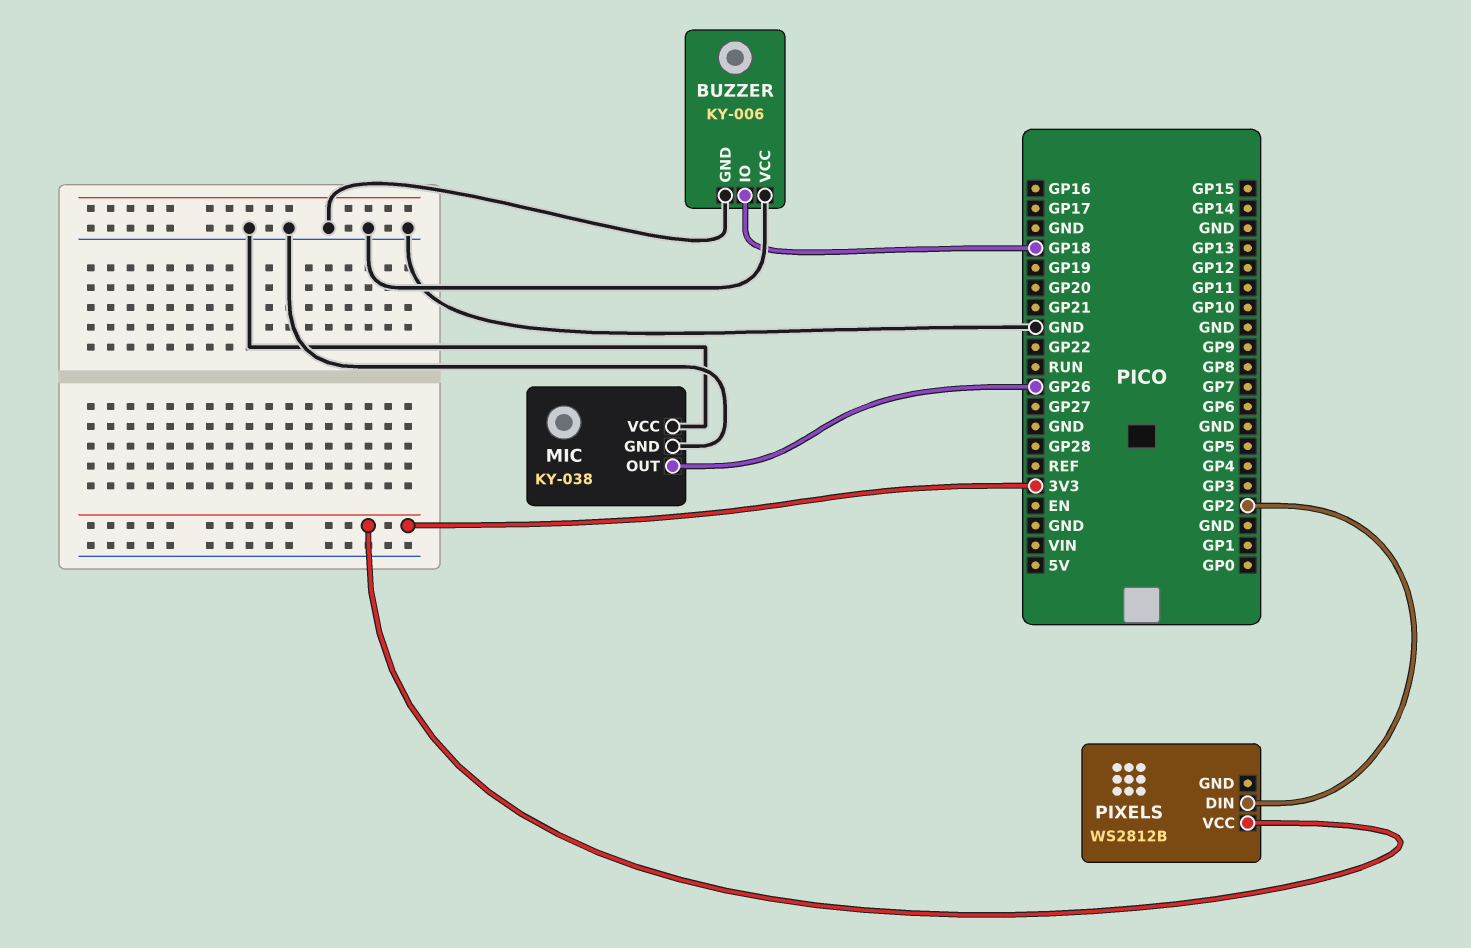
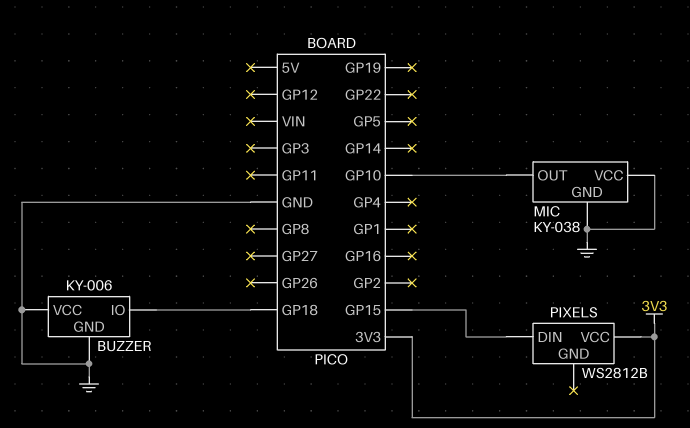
MIC pin OUT: GP26 -> GP10
PIXELS pin DIN: GP2 -> GP15

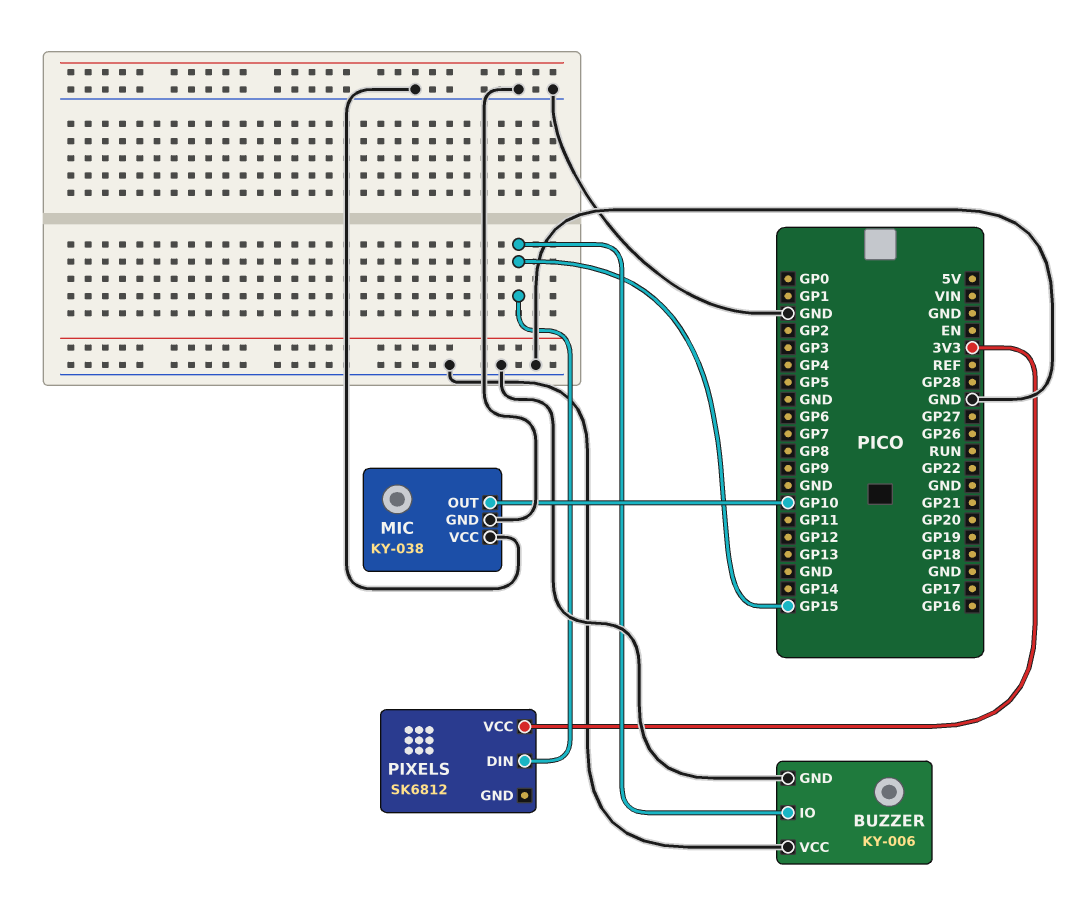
BUZZER pin IO: GP18 -> GP15
PIXELS: WS2812B -> SK6812

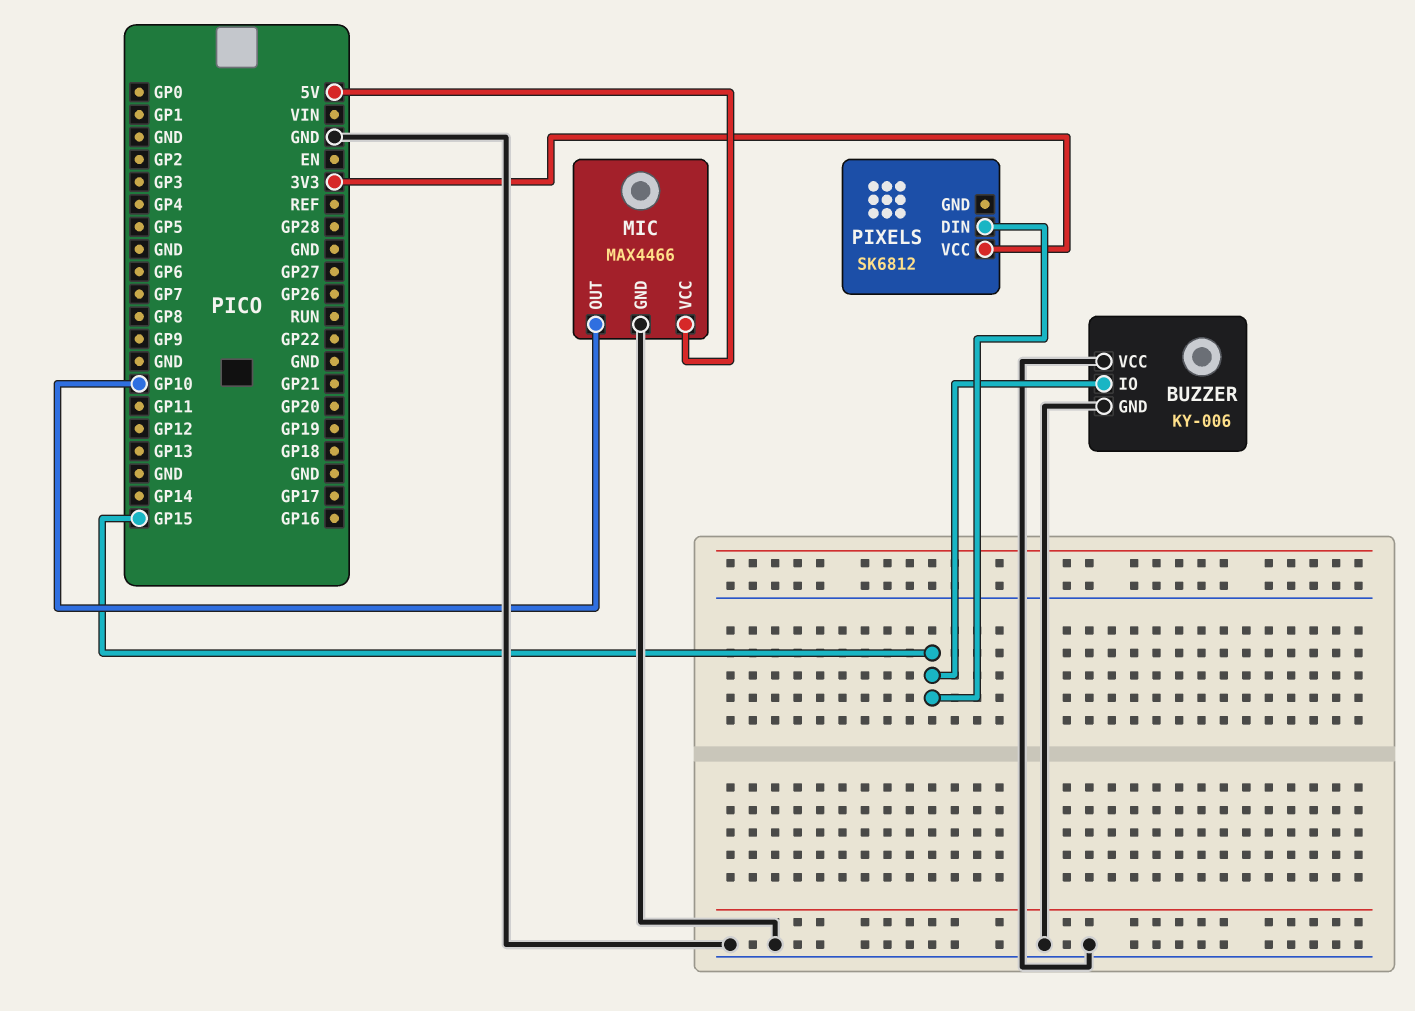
MIC: KY-038 -> MAX4466
MIC pin VCC: GND -> 5V

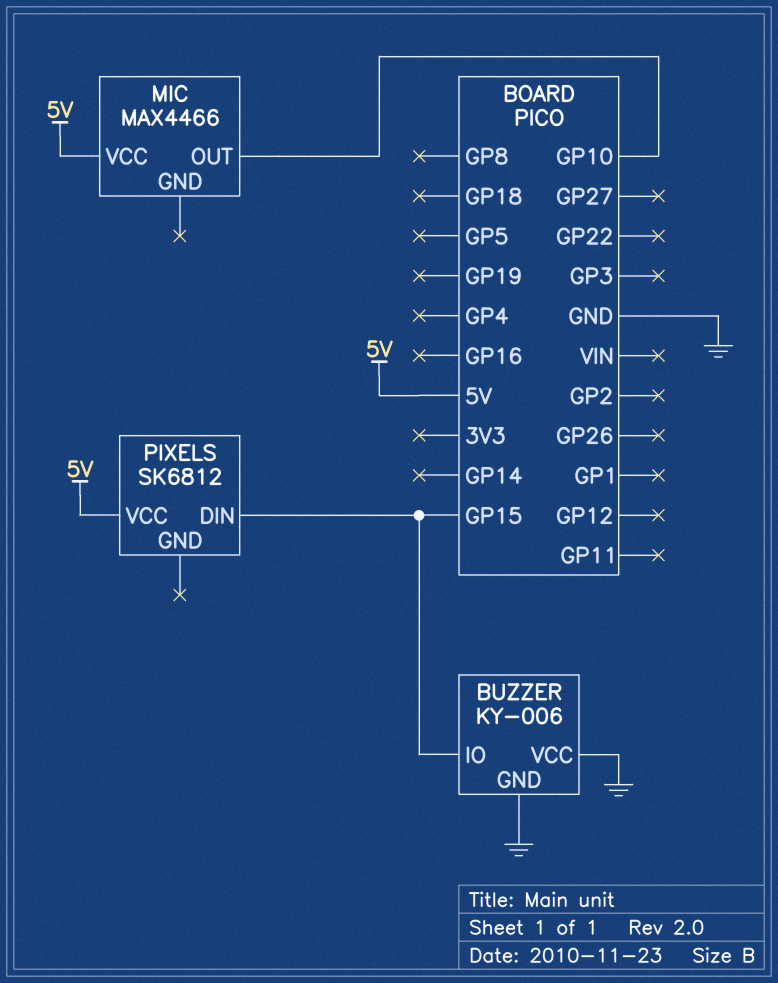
MIC pin GND: GND -> none
PIXELS pin VCC: 3V3 -> 5V

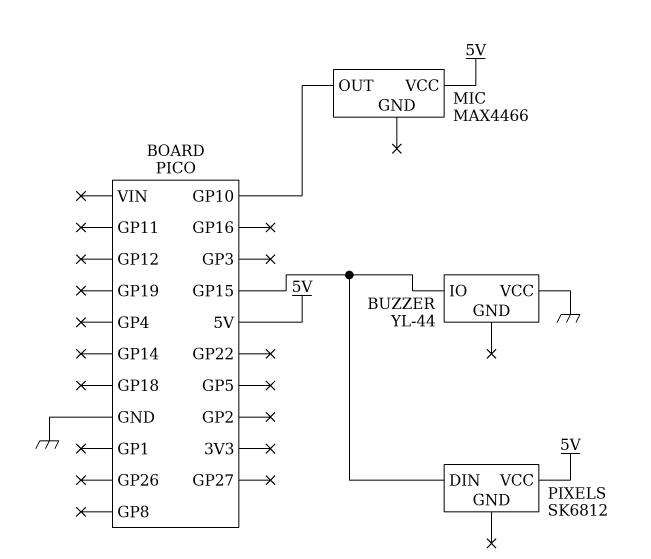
BUZZER: KY-006 -> YL-44
BUZZER pin GND: GND -> none

